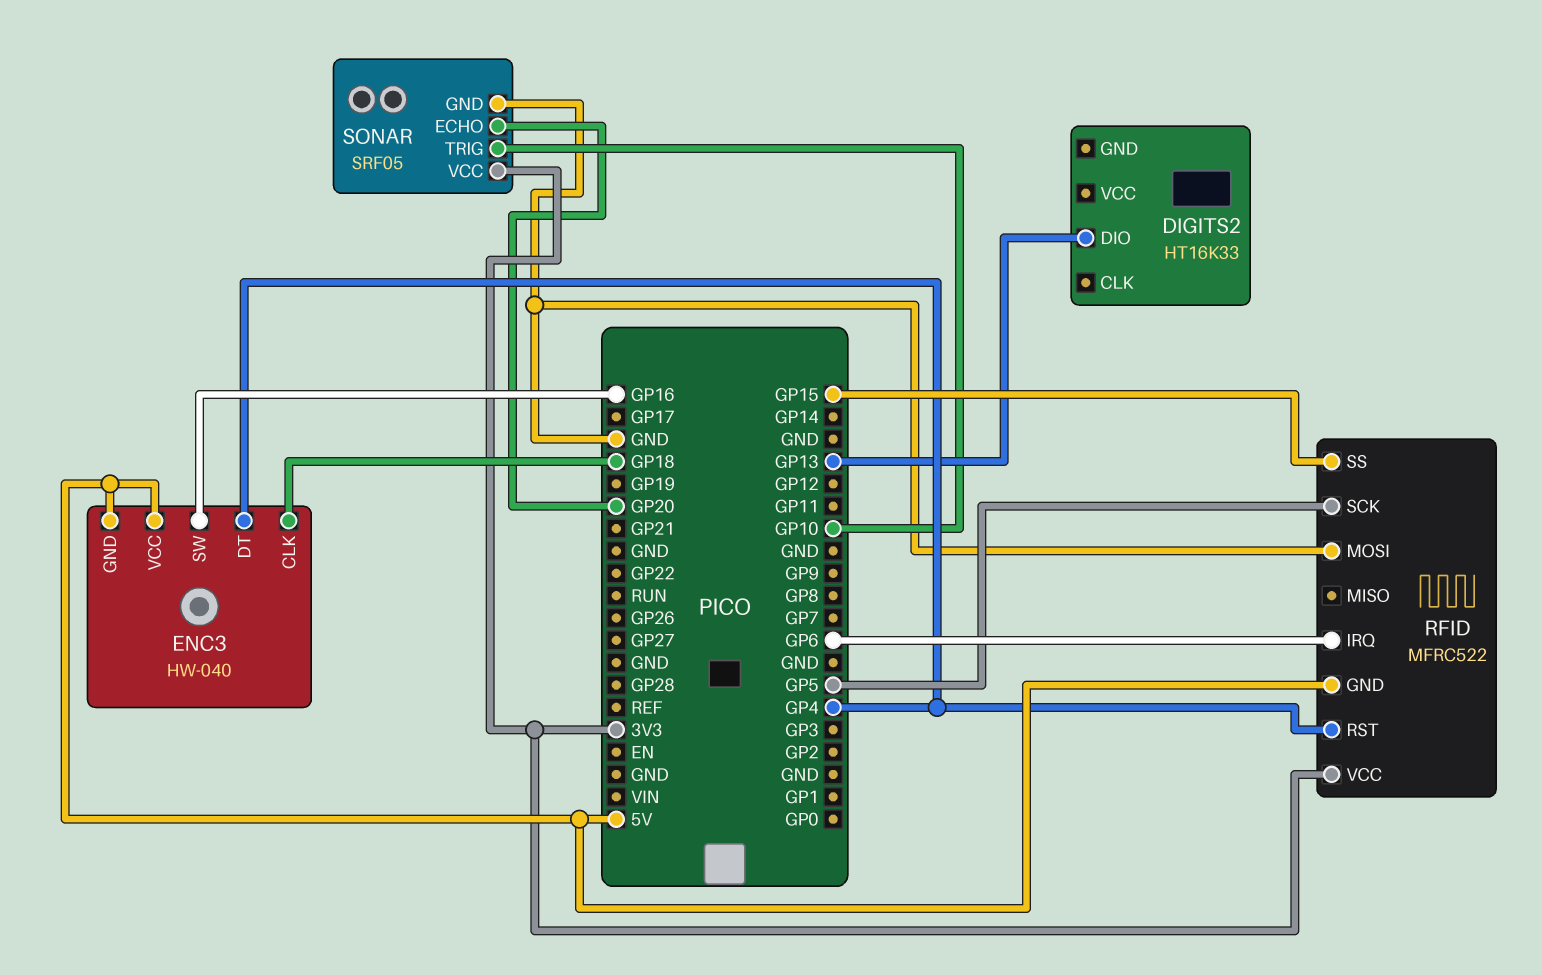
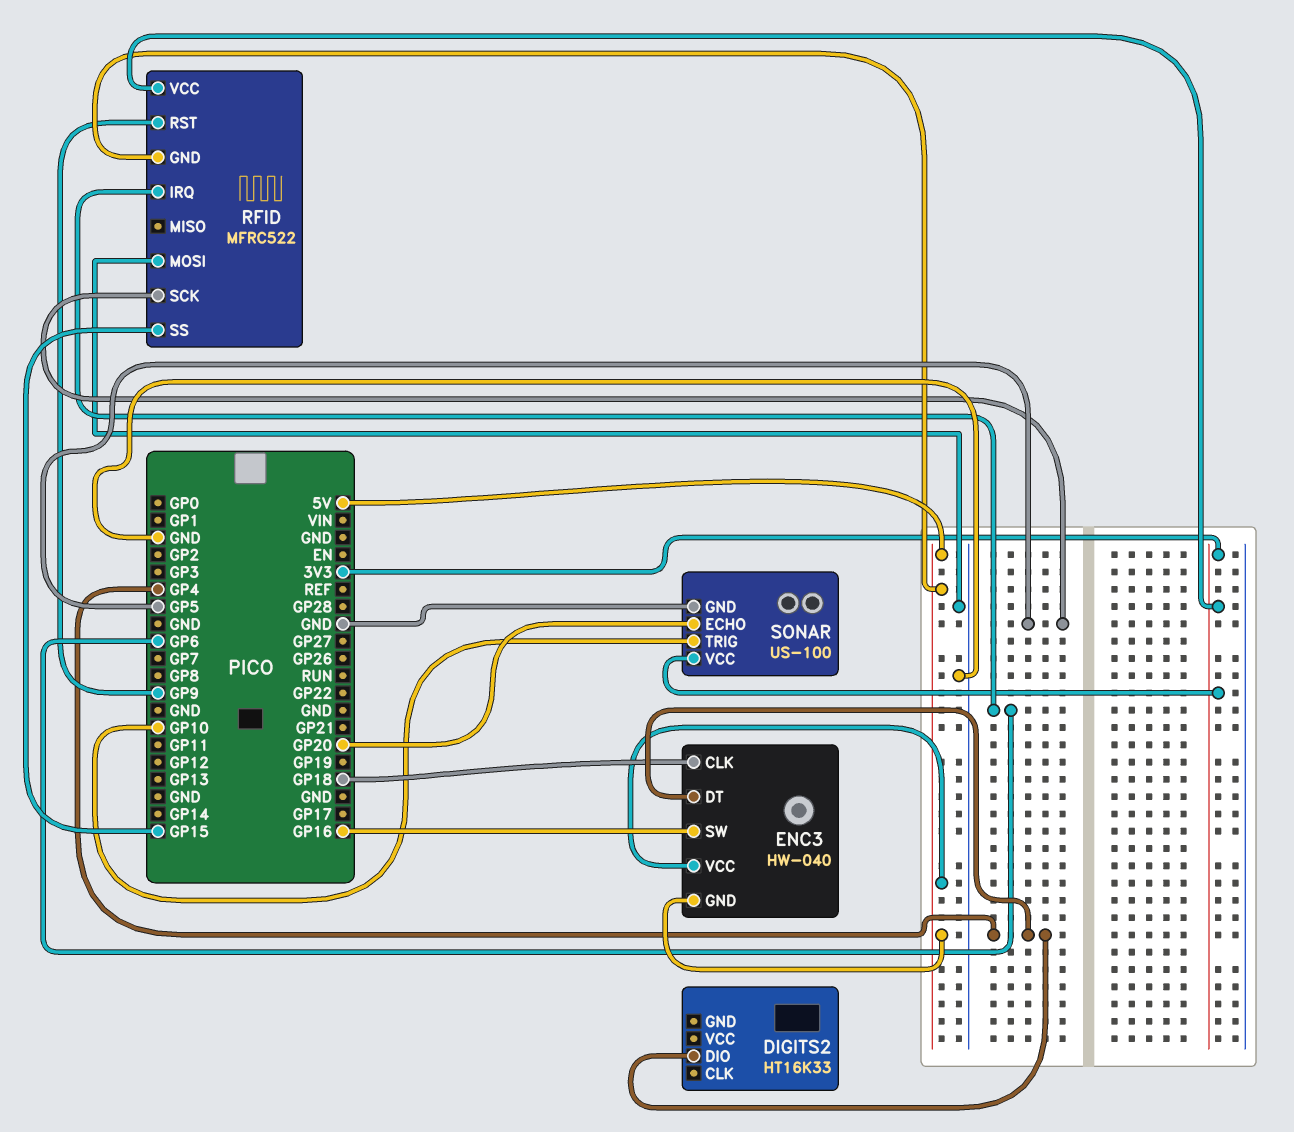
DIGITS2 pin DIO: GP13 -> GP4
RFID pin RST: GP4 -> GP9
SONAR: SRF05 -> US-100

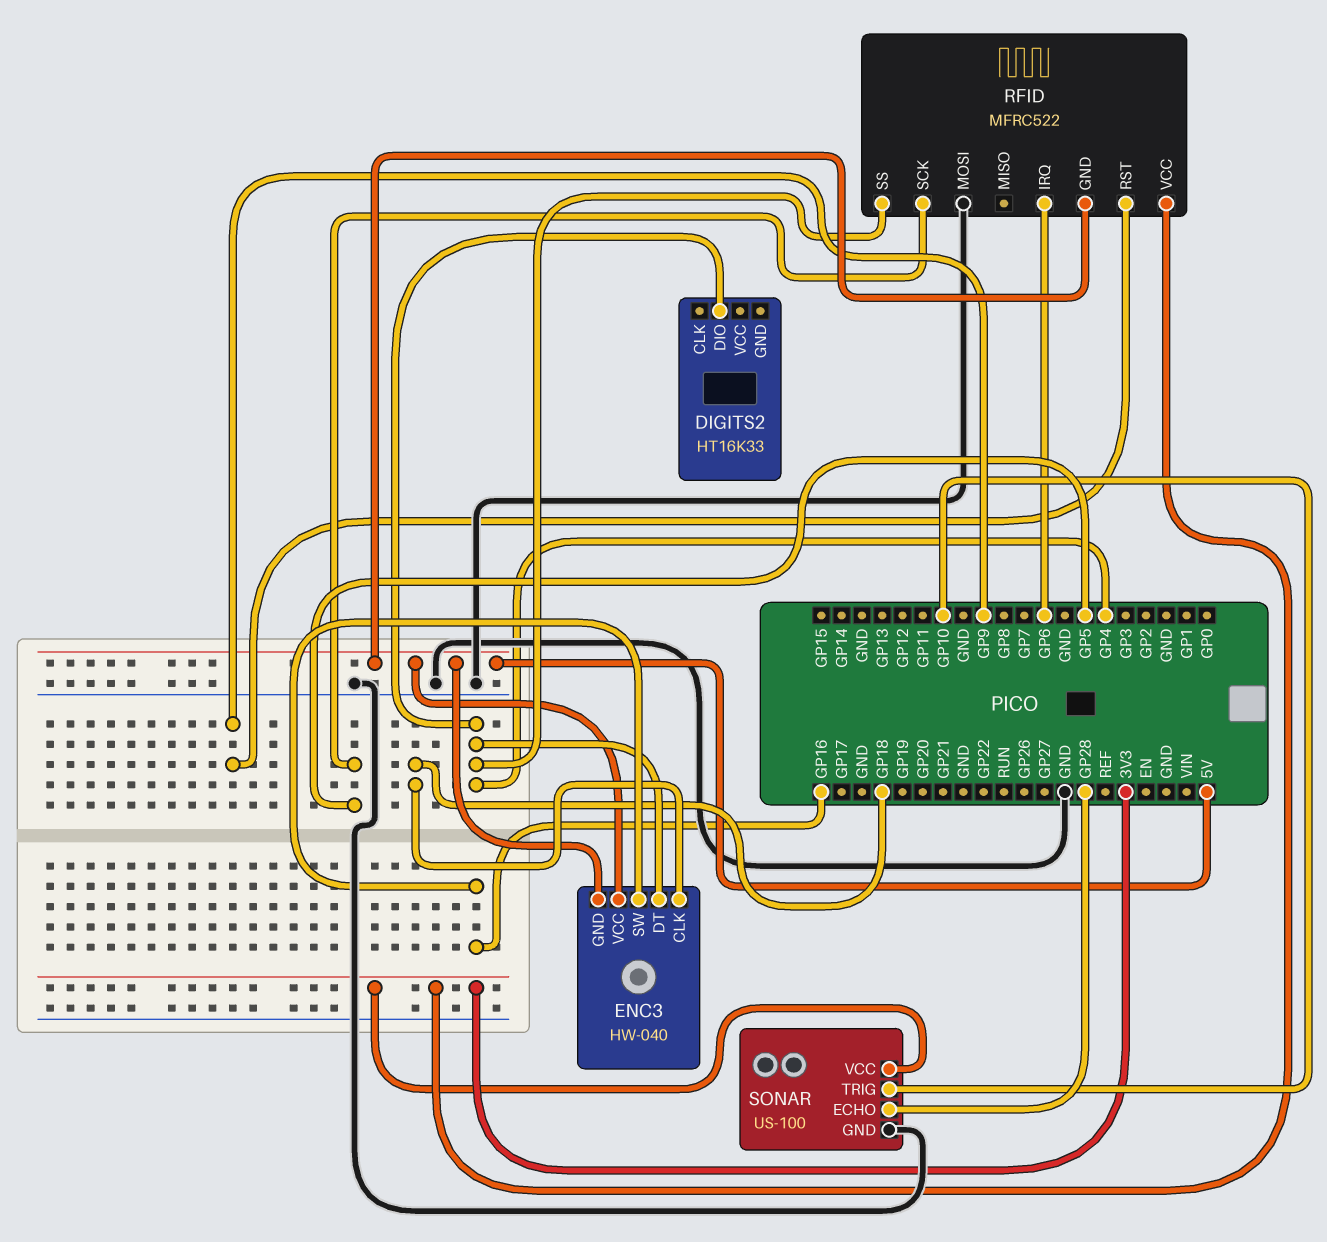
RFID pin SS: GP15 -> GP4
SONAR pin ECHO: GP20 -> GP28

